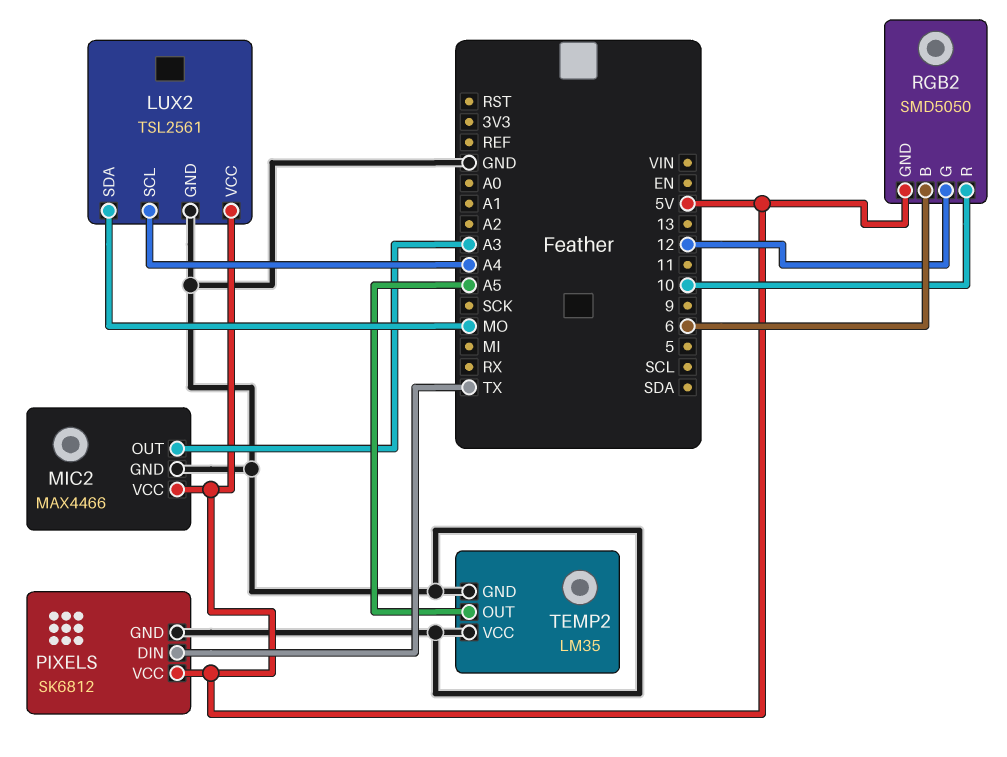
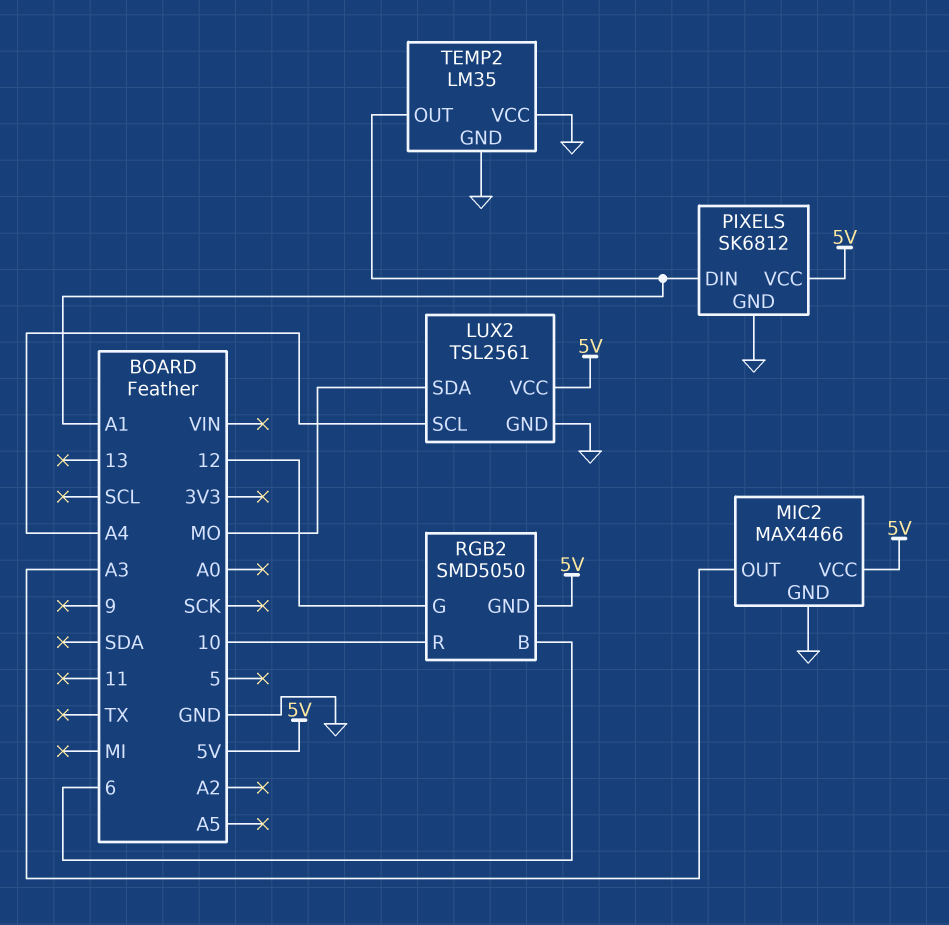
PIXELS pin DIN: TX -> A1
TEMP2 pin OUT: A5 -> A1

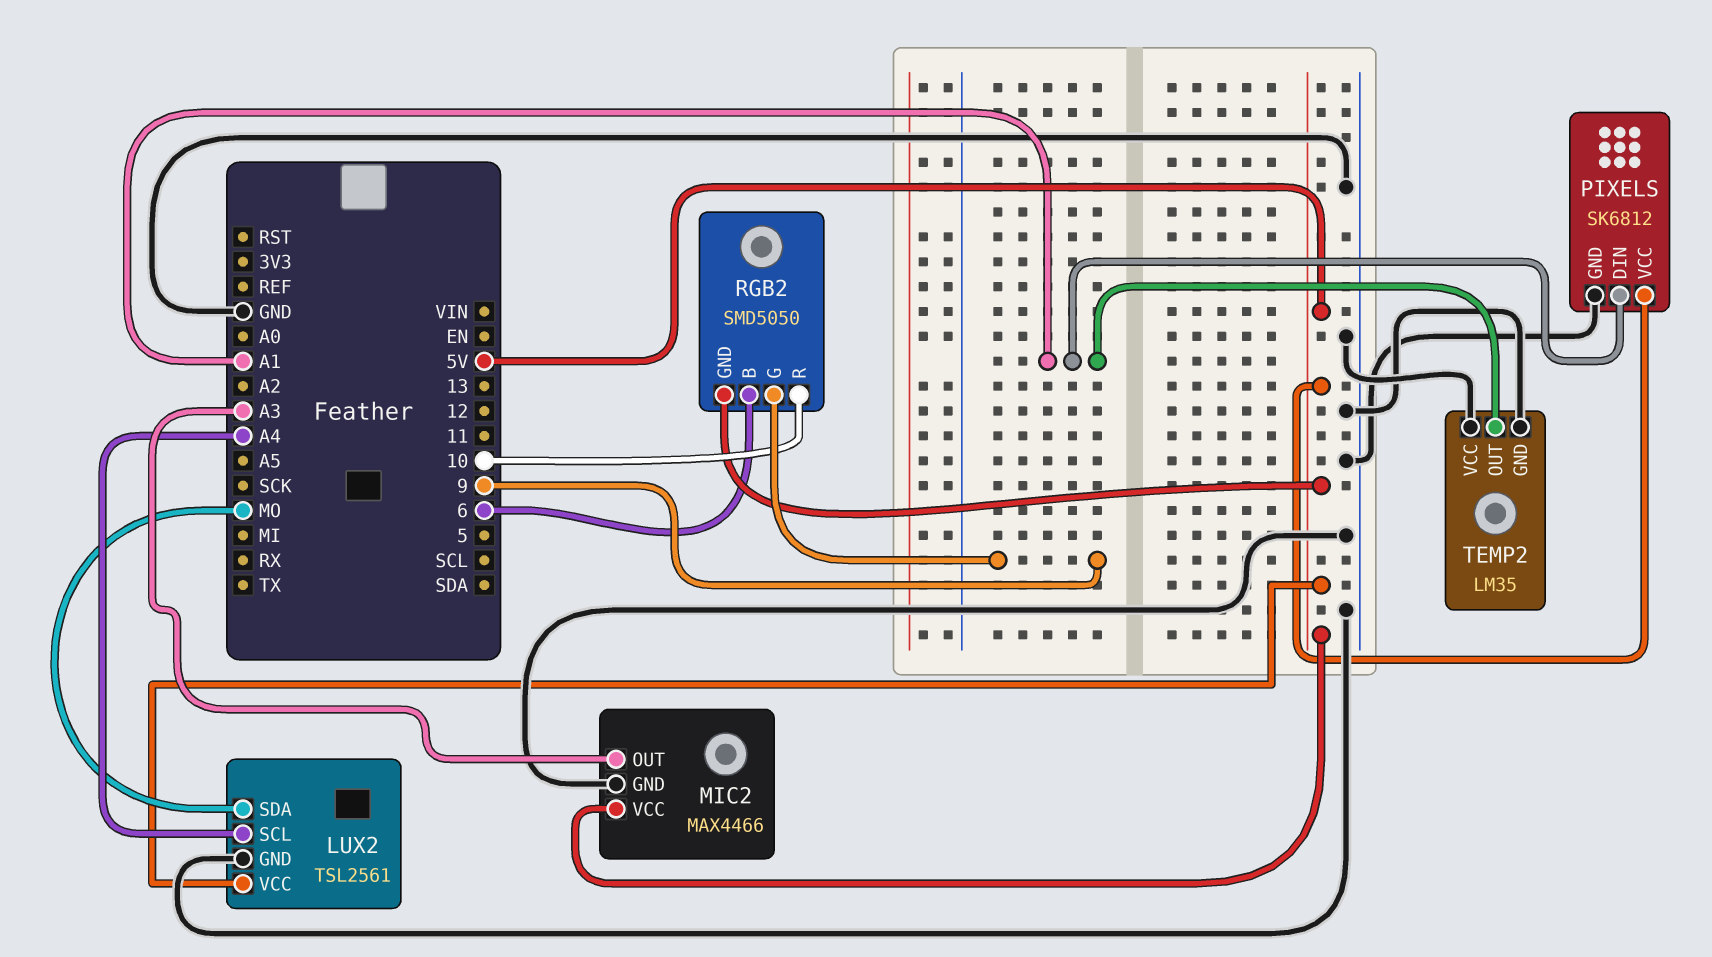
RGB2 pin G: 12 -> 9

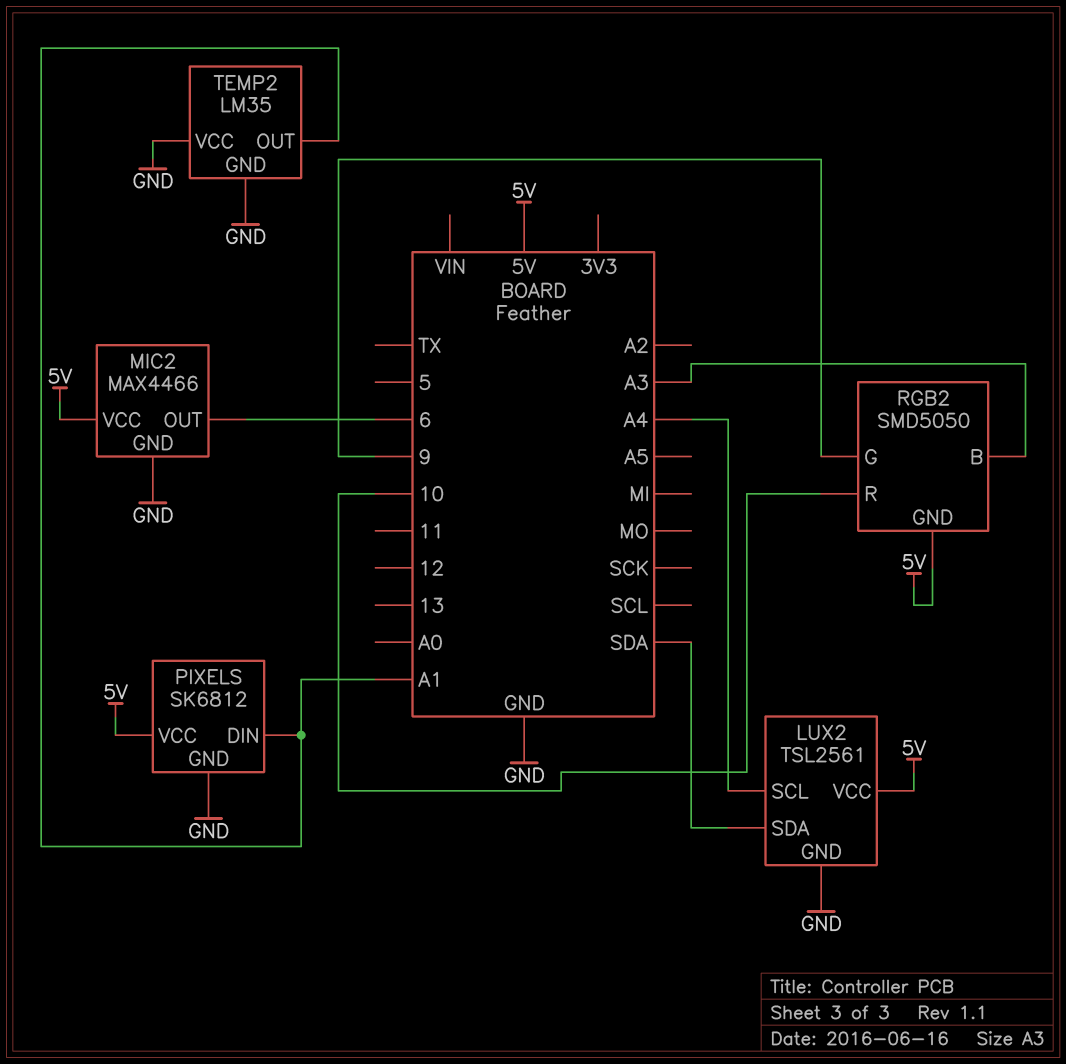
LUX2 pin SDA: MO -> SDA
MIC2 pin OUT: A3 -> 6
RGB2 pin B: 6 -> A3

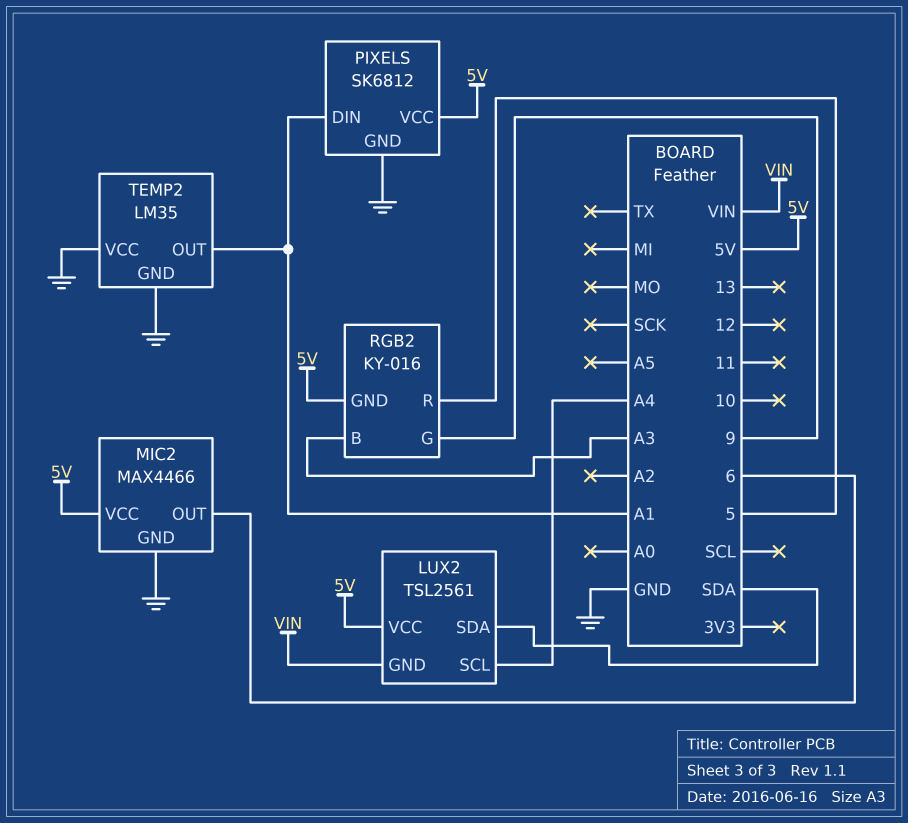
LUX2 pin GND: GND -> VIN
RGB2: SMD5050 -> KY-016
RGB2 pin R: 10 -> 5

